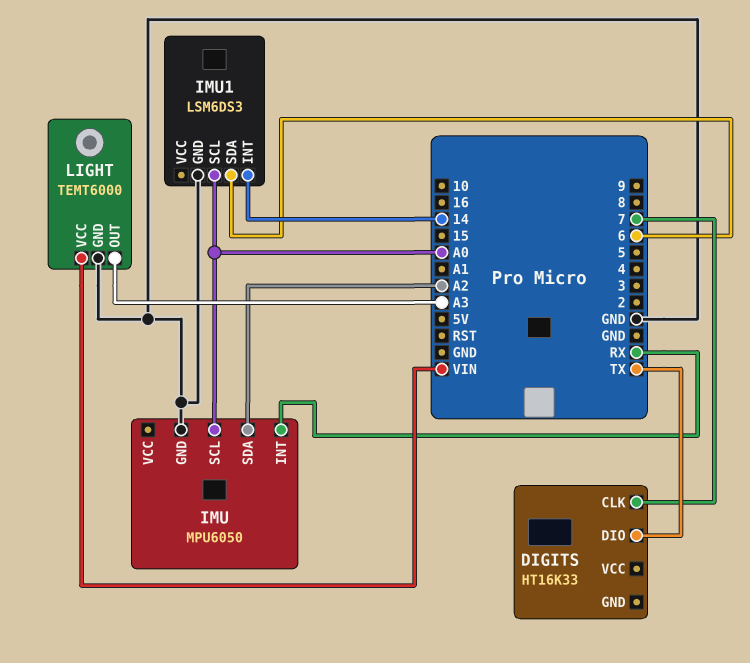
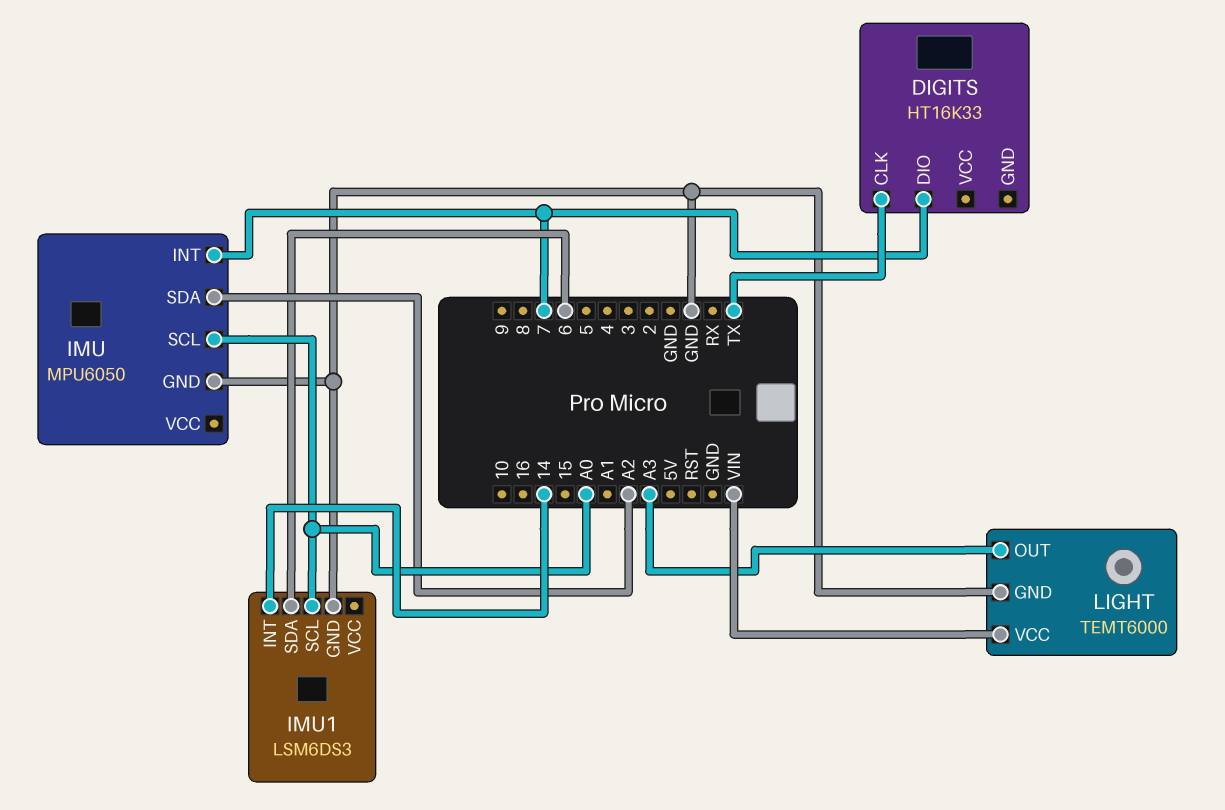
DIGITS pin CLK: 7 -> TX
DIGITS pin DIO: TX -> 7
IMU pin INT: RX -> 7

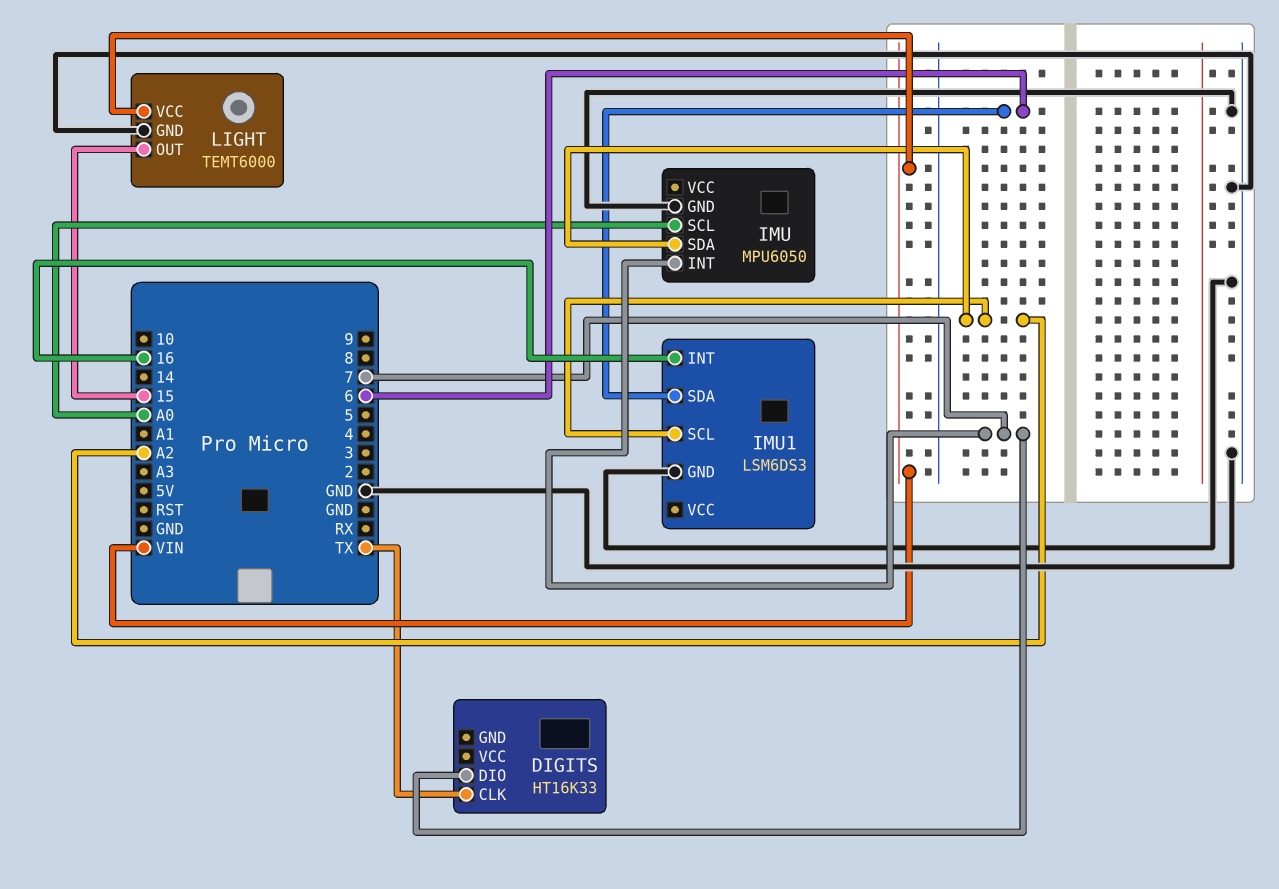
IMU1 pin INT: 14 -> 16
IMU1 pin SCL: A0 -> A2
LIGHT pin OUT: A3 -> 15

